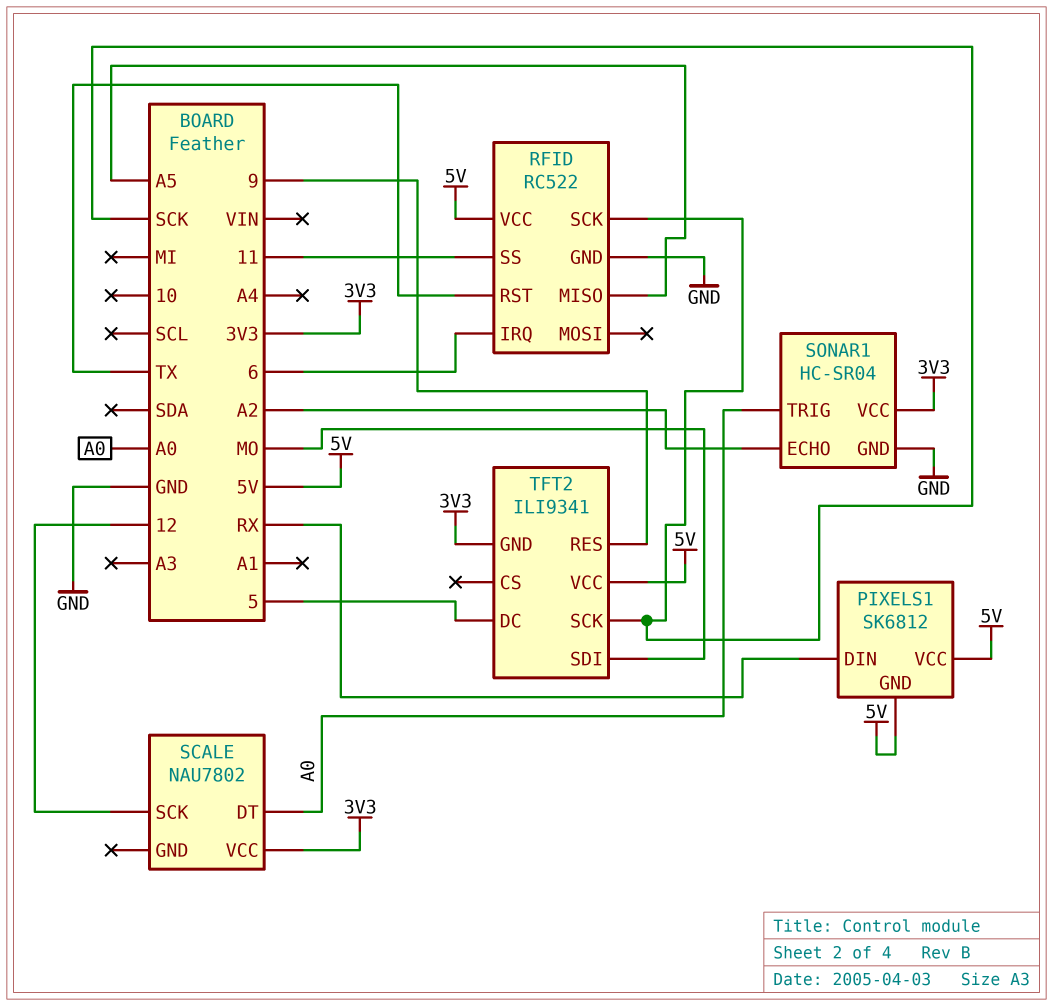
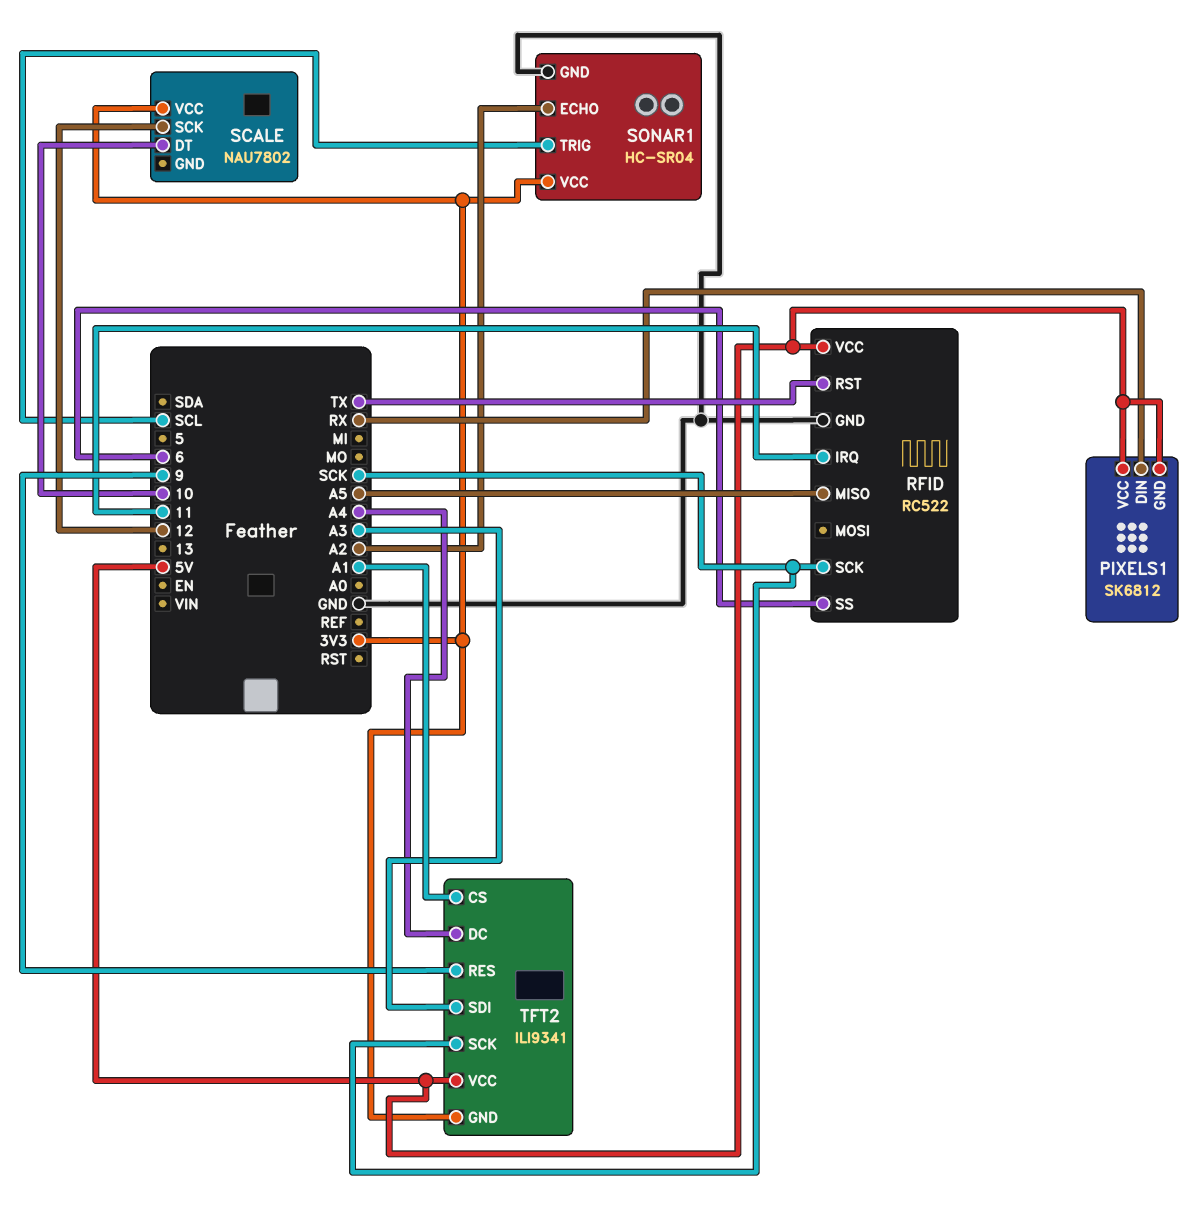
RFID pin IRQ: 6 -> 11
RFID pin SS: 11 -> 6
SCALE pin DT: A0 -> 10
SONAR1 pin TRIG: A0 -> SCL
TFT2 pin CS: none -> A1
TFT2 pin DC: 5 -> A4
TFT2 pin SDI: MO -> A3

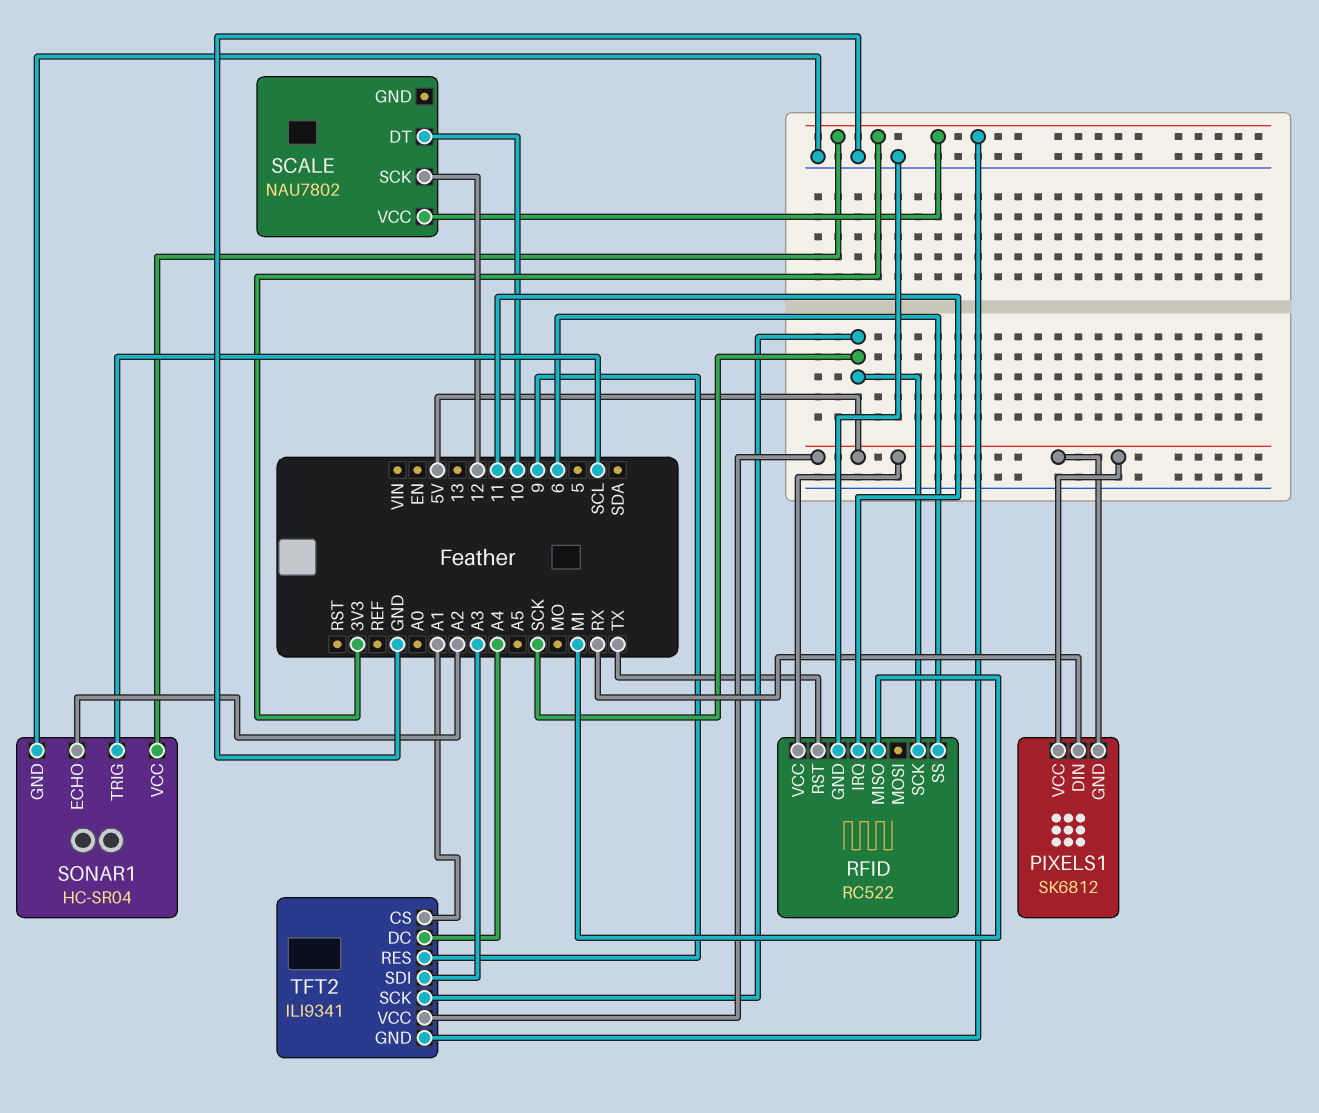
RFID pin MISO: A5 -> MI

